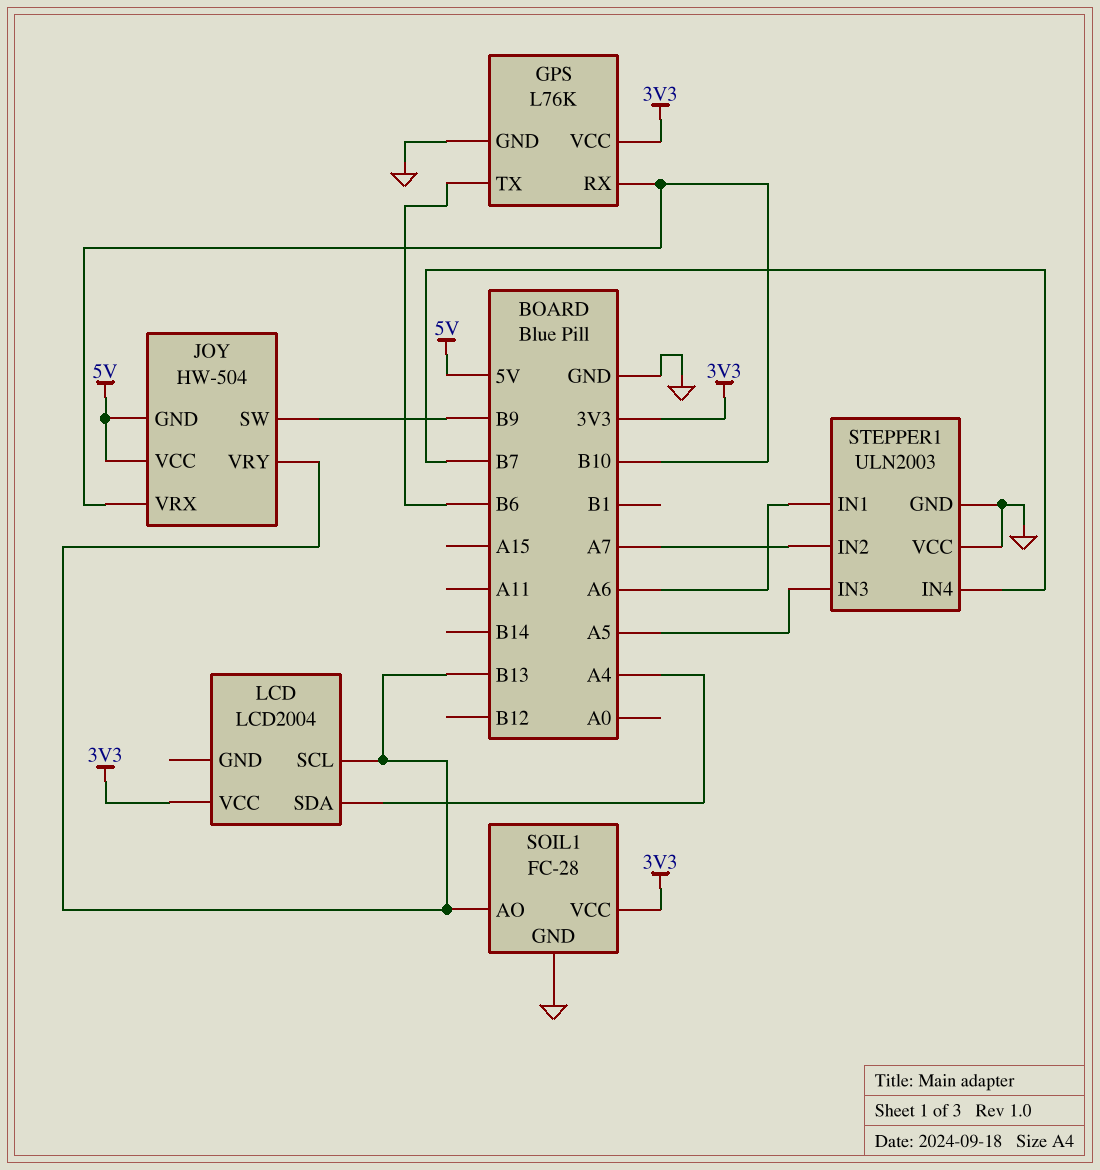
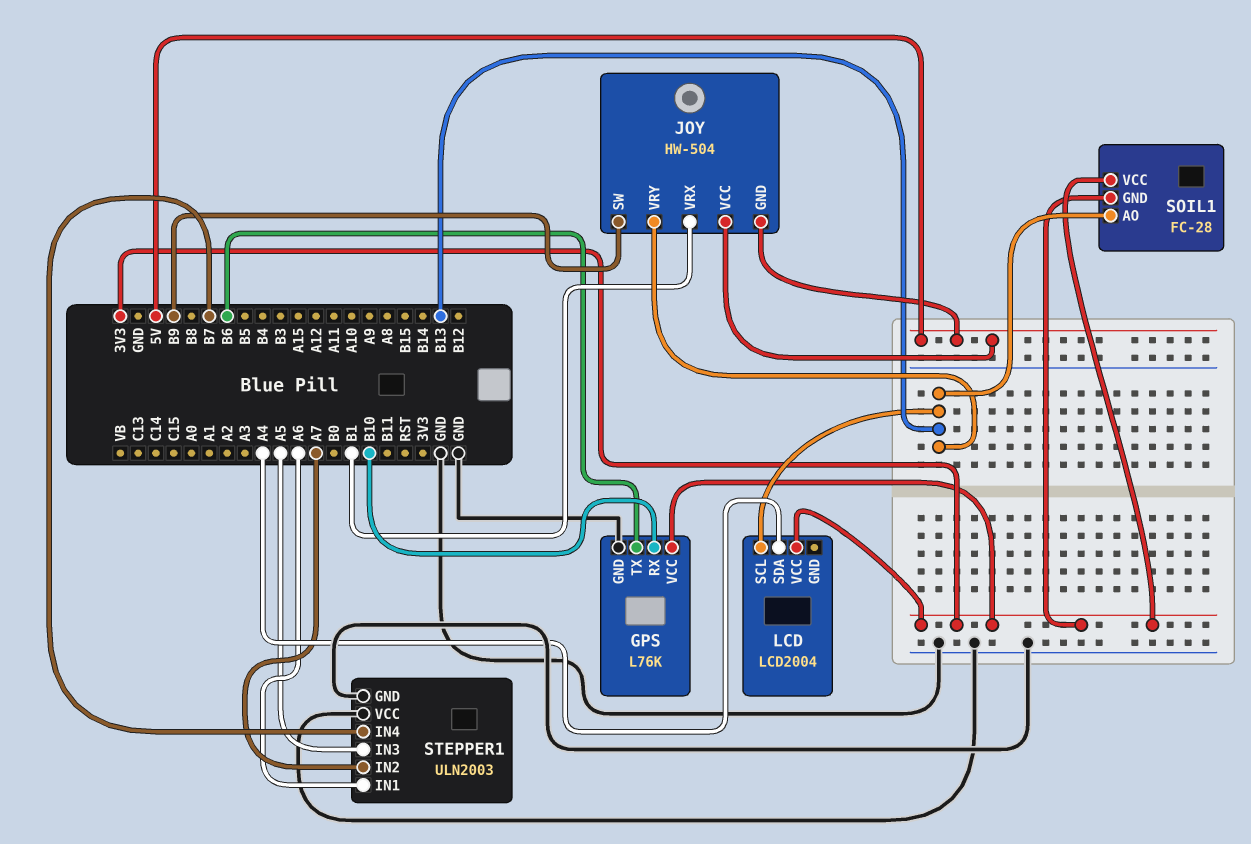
JOY pin VRX: B10 -> B1
SOIL1 pin GND: GND -> 3V3

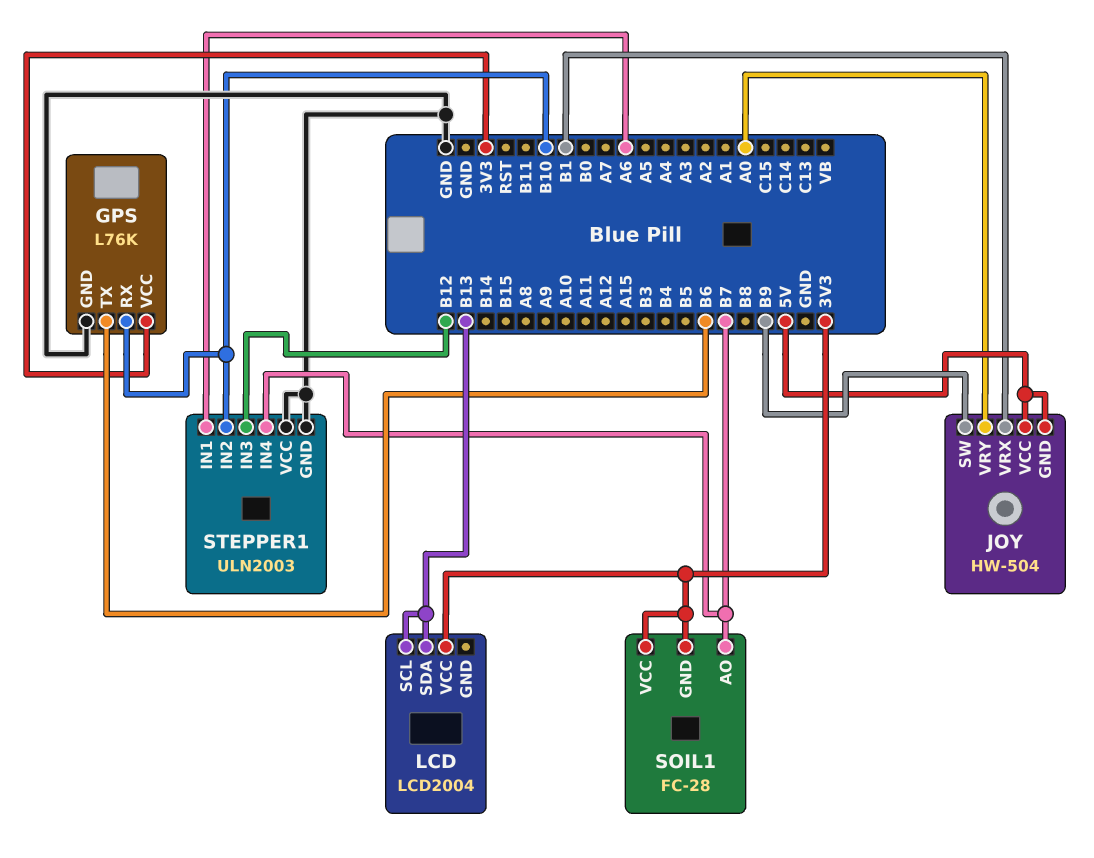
JOY pin VRY: B13 -> A0
LCD pin SDA: A4 -> B13
SOIL1 pin AO: B13 -> B7
STEPPER1 pin IN2: A7 -> B10
STEPPER1 pin IN3: A5 -> B12

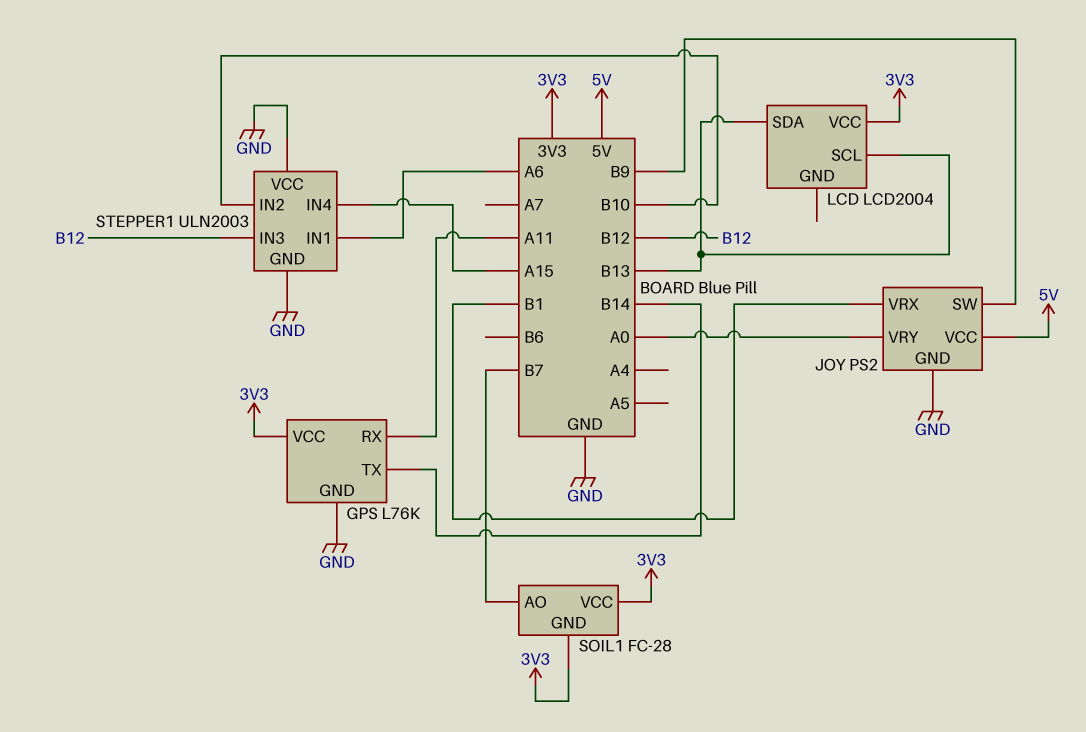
GPS pin RX: B10 -> A11
GPS pin TX: B6 -> B14
JOY: HW-504 -> PS2
JOY pin GND: 5V -> GND
STEPPER1 pin IN4: B7 -> A15

